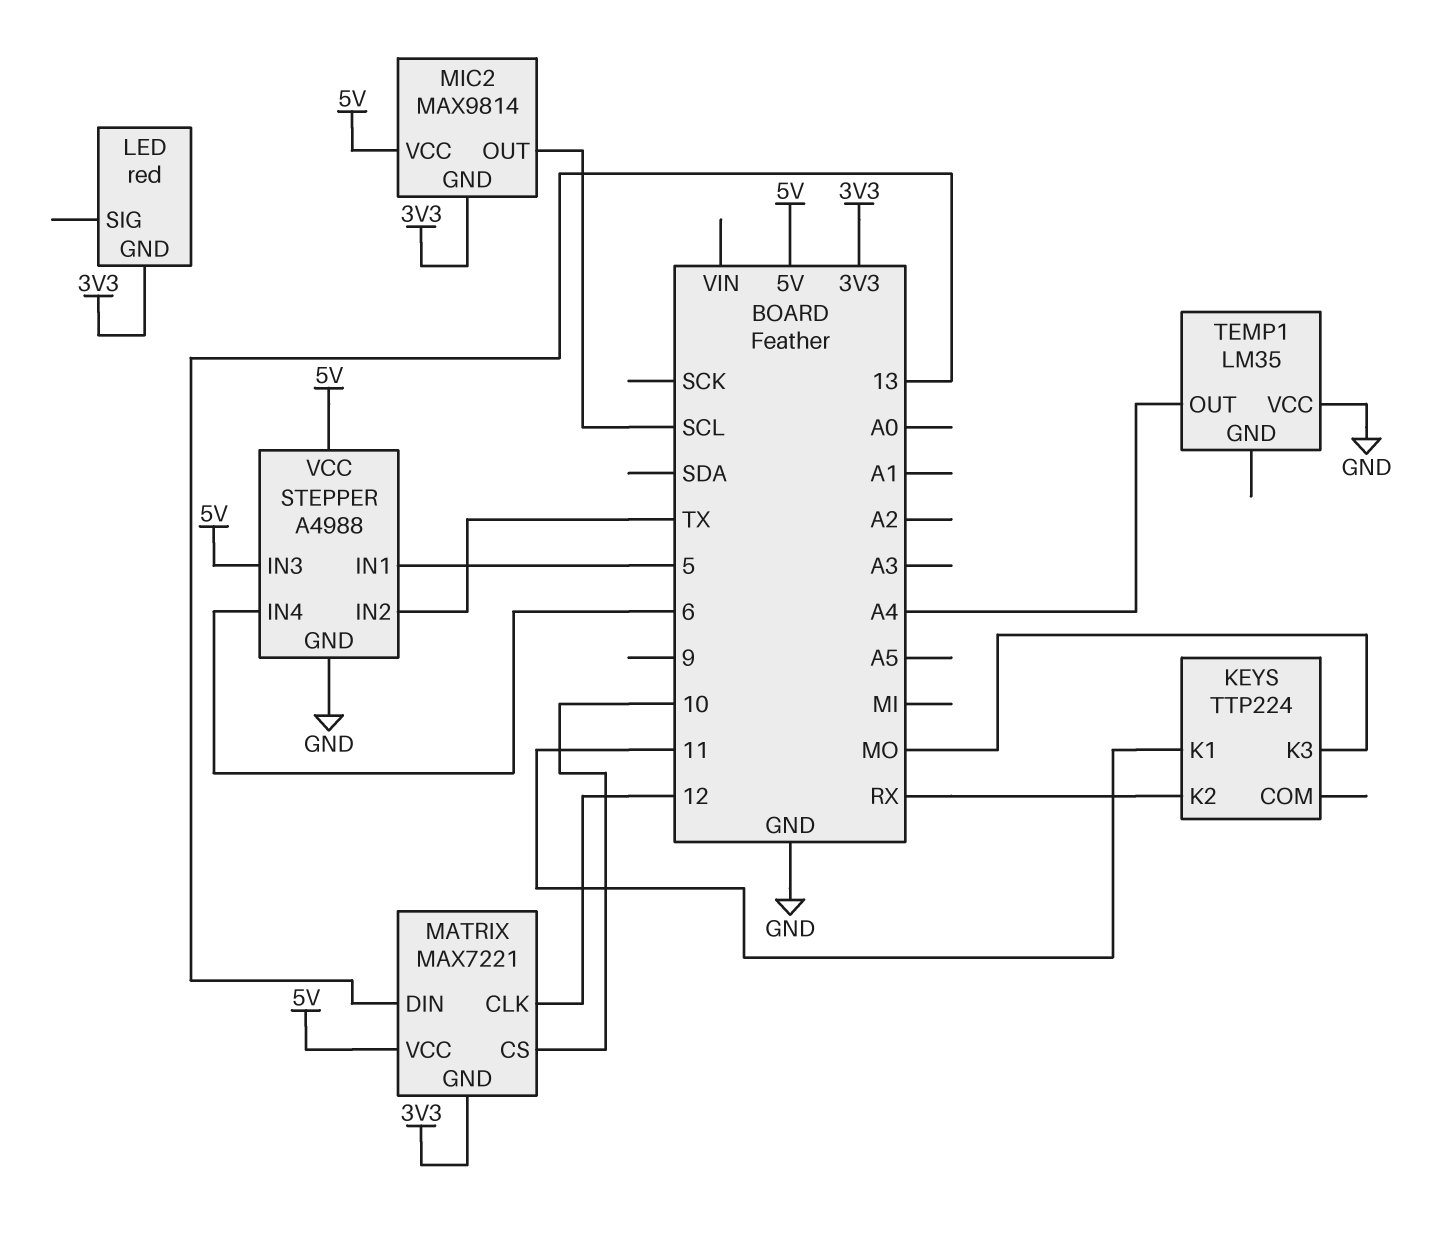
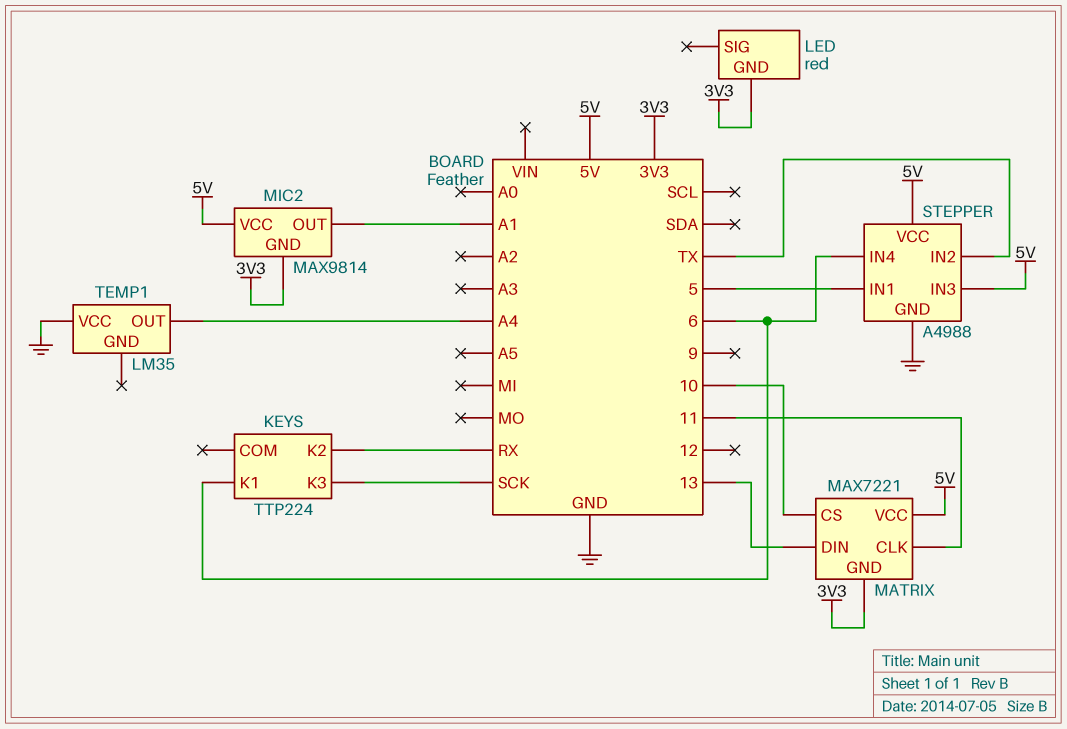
KEYS pin K1: 11 -> 6
KEYS pin K3: MO -> SCK
MATRIX pin CLK: 12 -> 11
MIC2 pin OUT: SCL -> A1

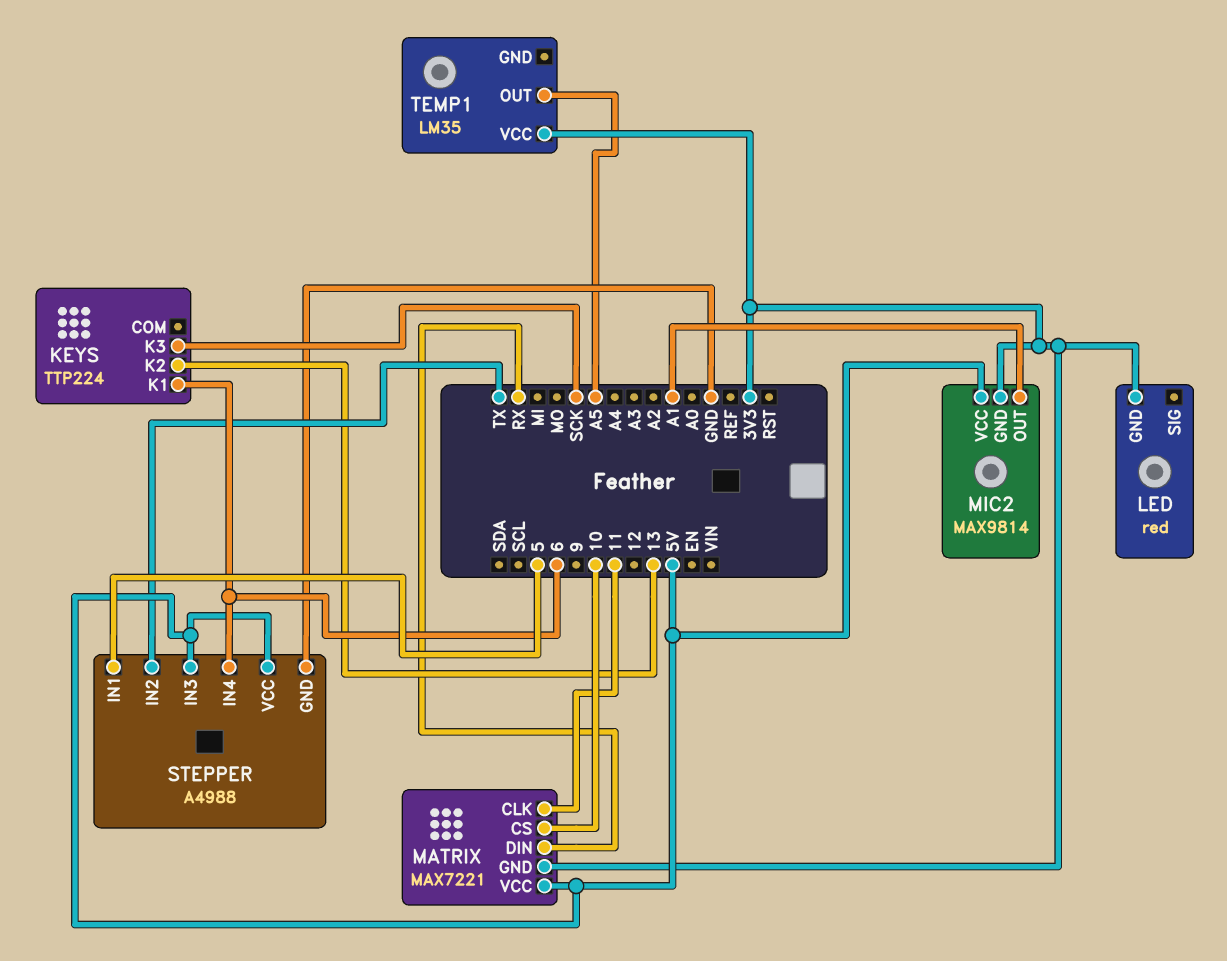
KEYS pin K2: RX -> 13
MATRIX pin DIN: 13 -> RX
TEMP1 pin OUT: A4 -> A5
TEMP1 pin VCC: GND -> 3V3

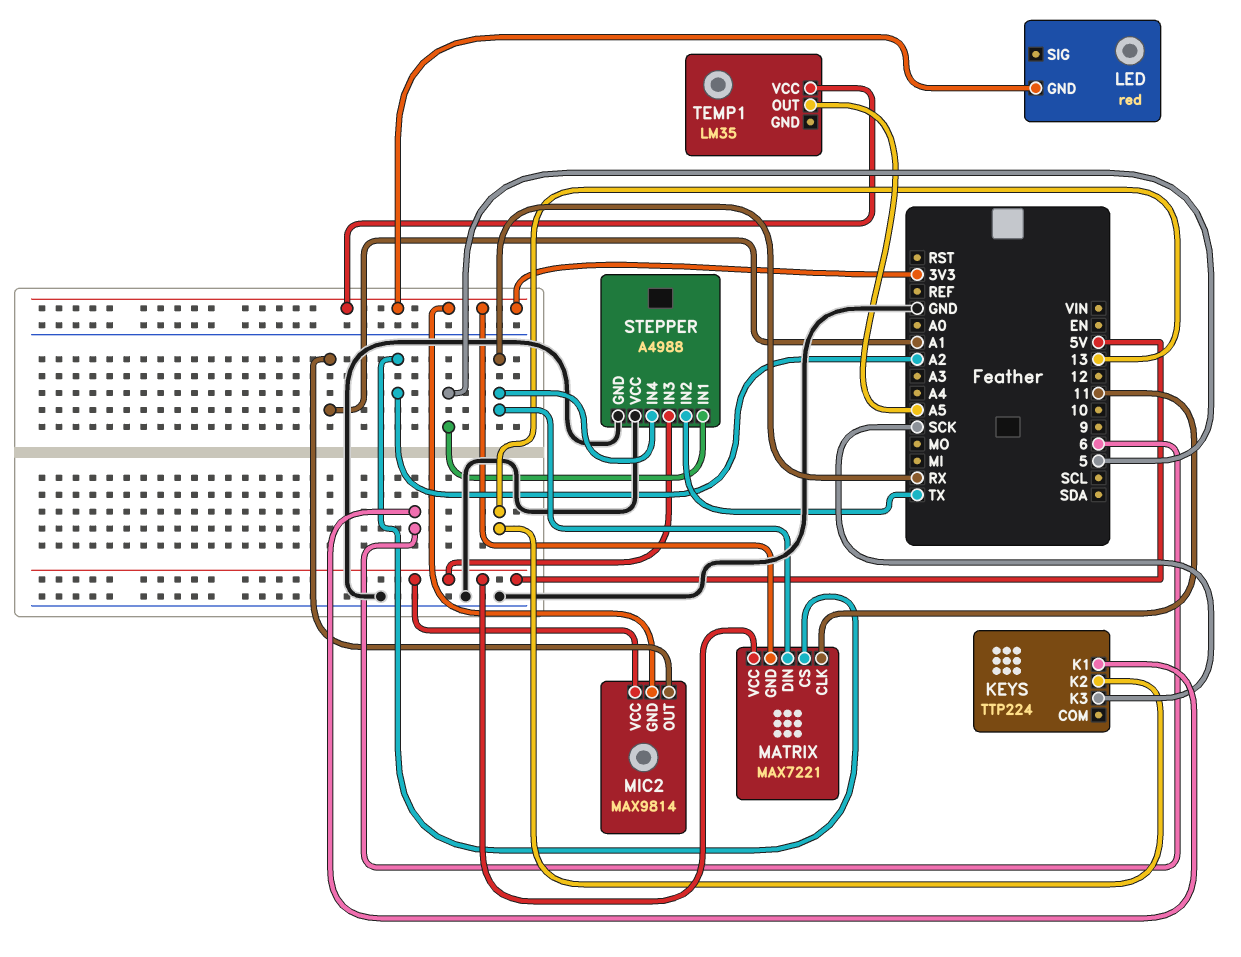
MATRIX pin CS: 10 -> A2
STEPPER pin IN4: 6 -> RX
STEPPER pin VCC: 5V -> GND

